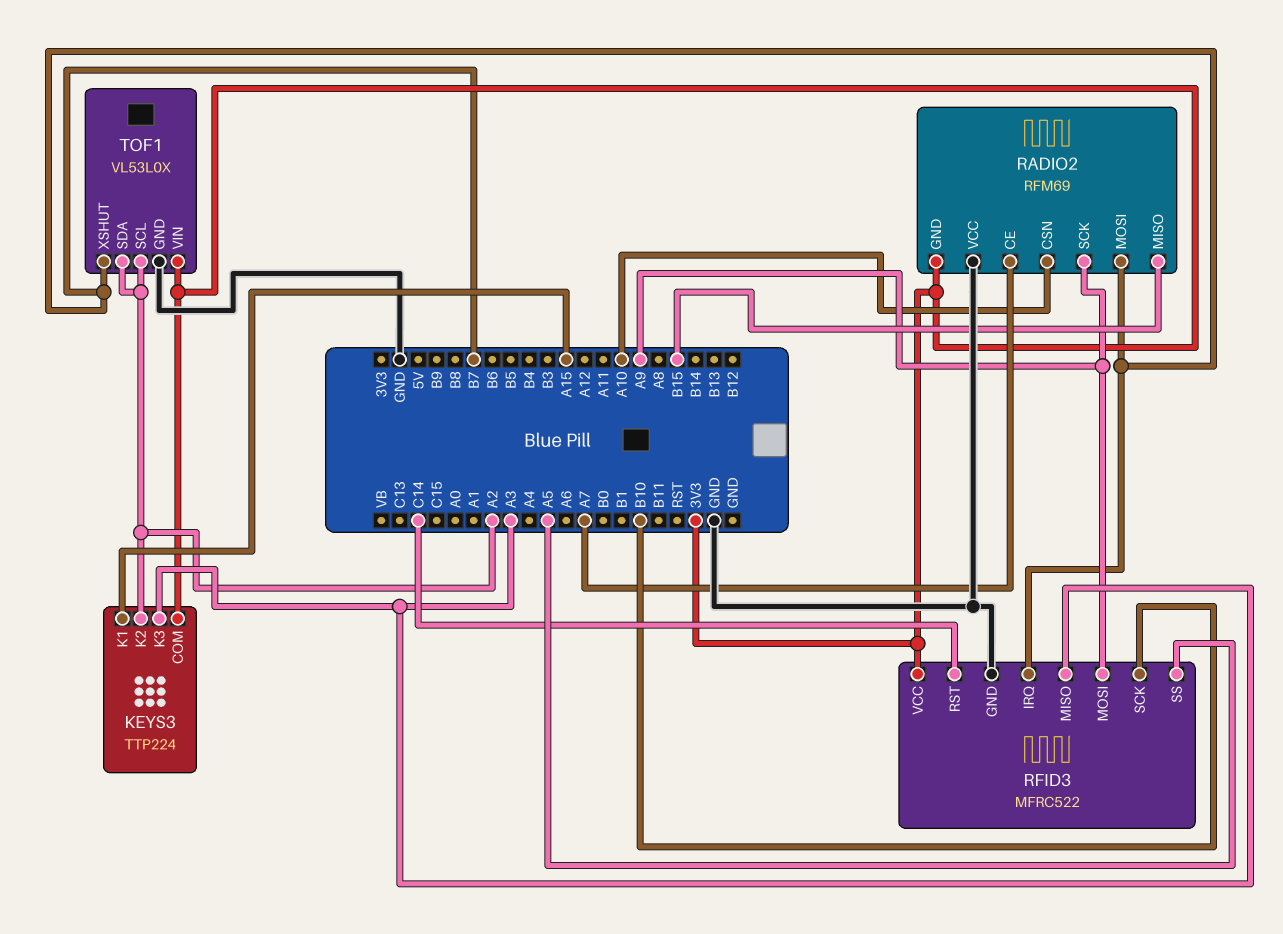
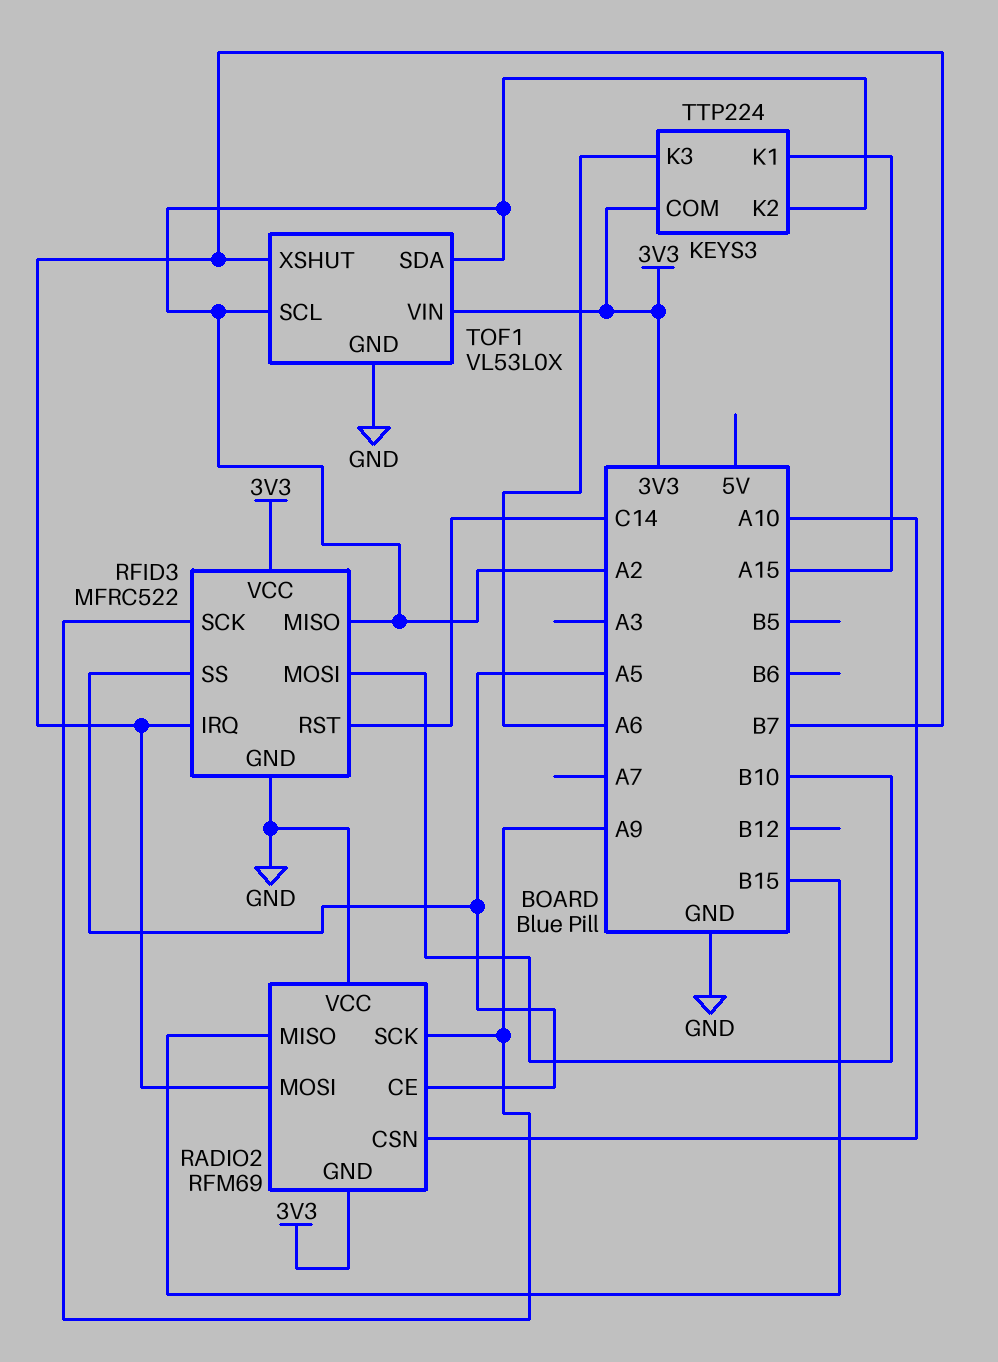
KEYS3 pin K3: A3 -> A6
RADIO2 pin CE: A7 -> A5
RFID3 pin MISO: A3 -> A2
RFID3 pin MOSI: A9 -> B10
RFID3 pin SCK: B10 -> A9

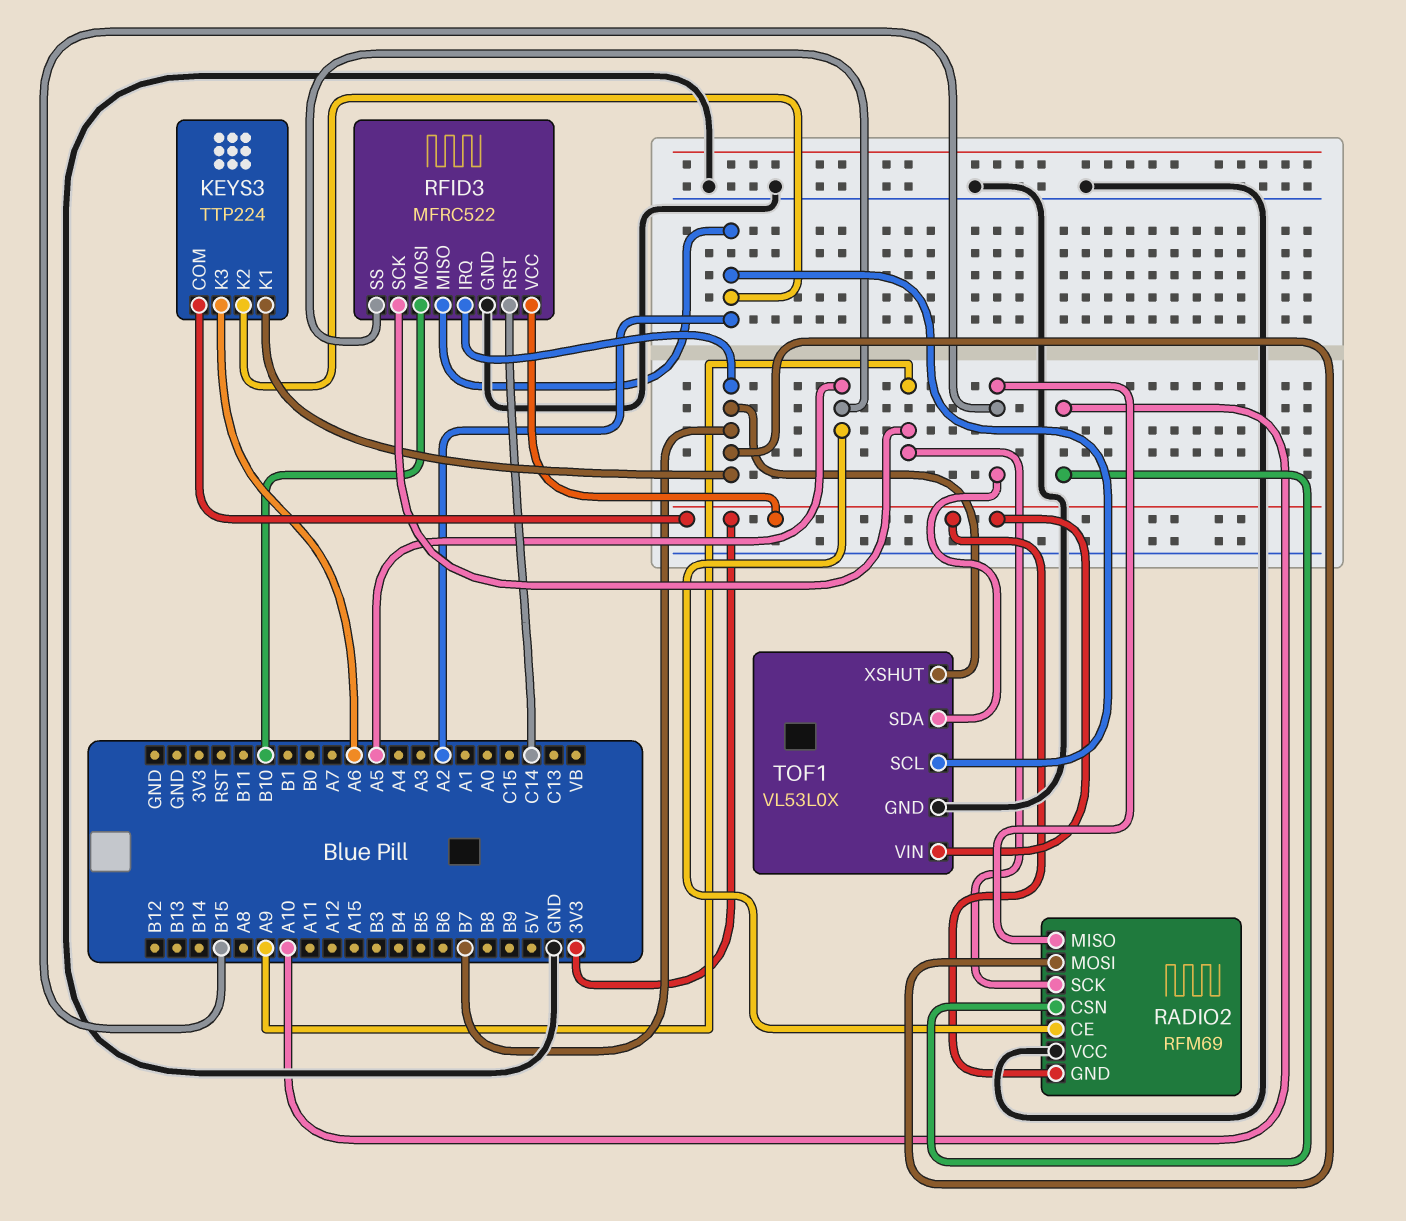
KEYS3 pin K1: A15 -> B7
TOF1 pin SDA: A2 -> B15

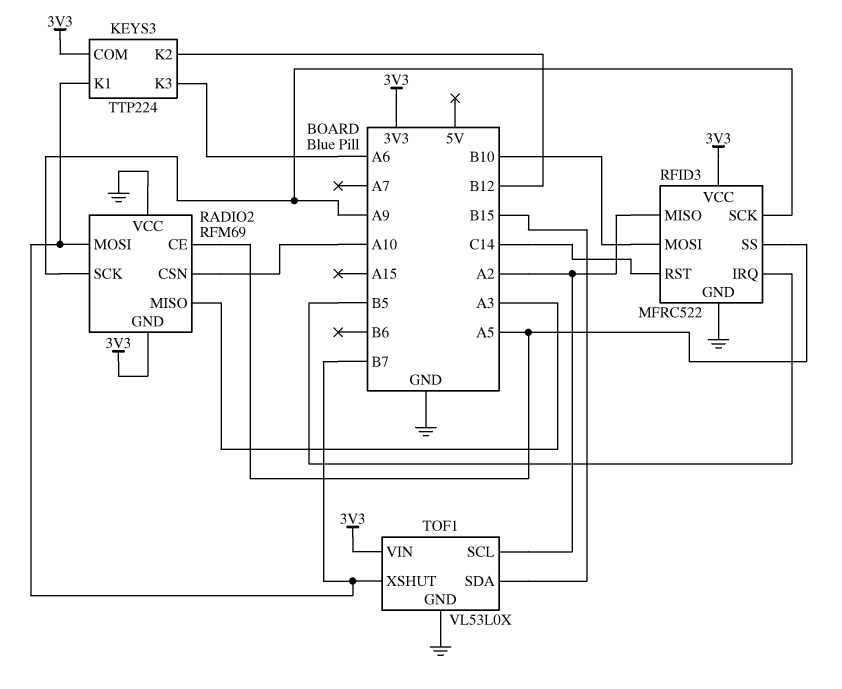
KEYS3 pin K2: A2 -> B12
RADIO2 pin MISO: B15 -> A3
RFID3 pin IRQ: B7 -> B5

